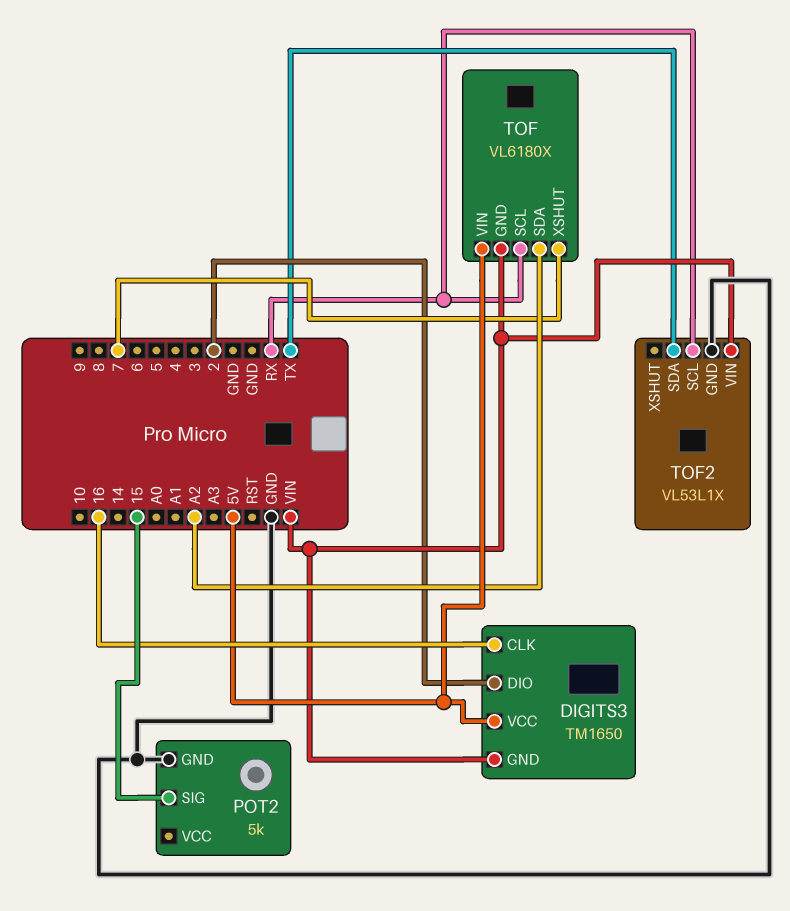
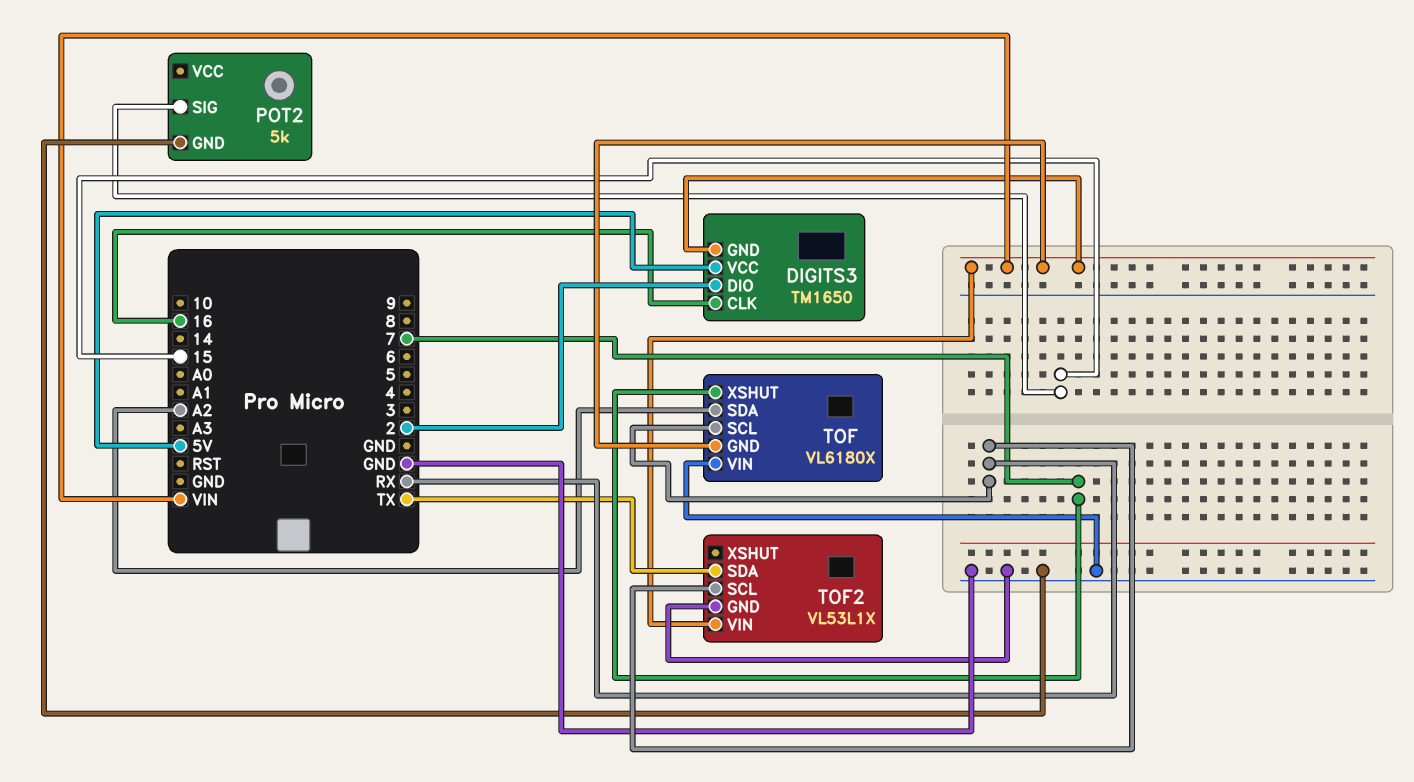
TOF pin VIN: 5V -> GND

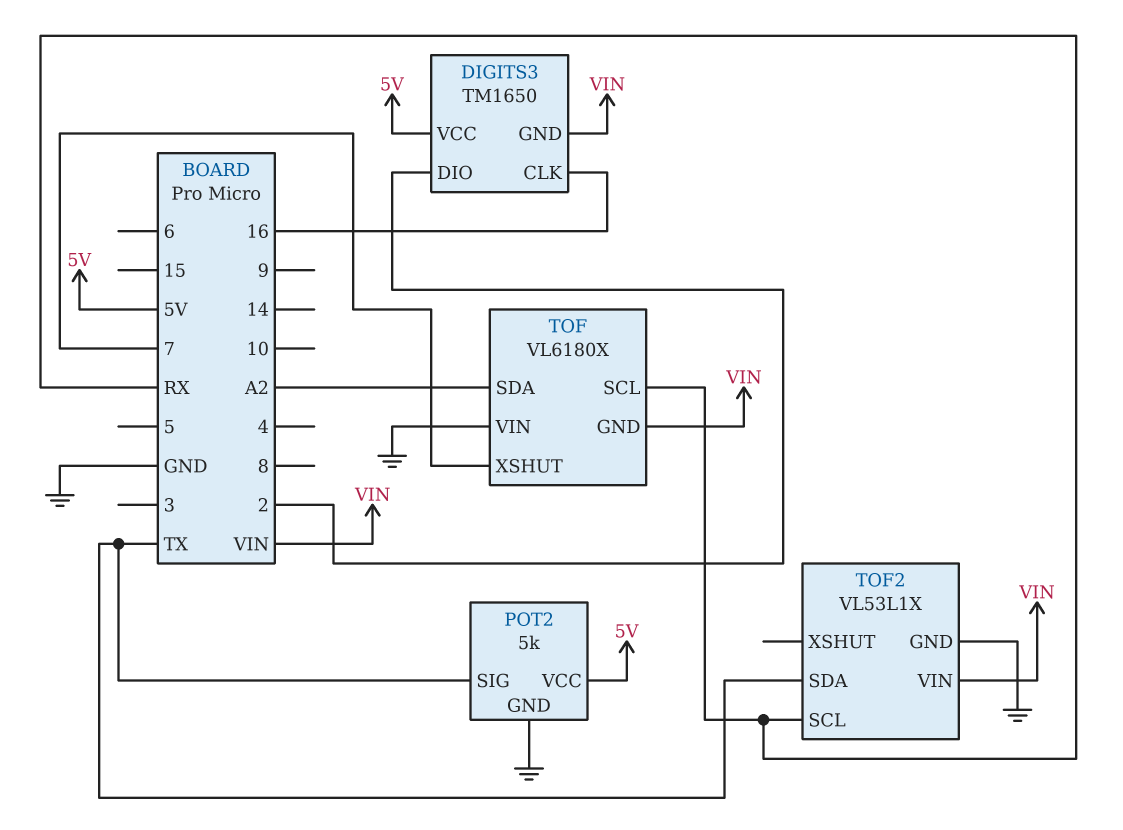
POT2 pin SIG: 15 -> TX
POT2 pin VCC: none -> 5V

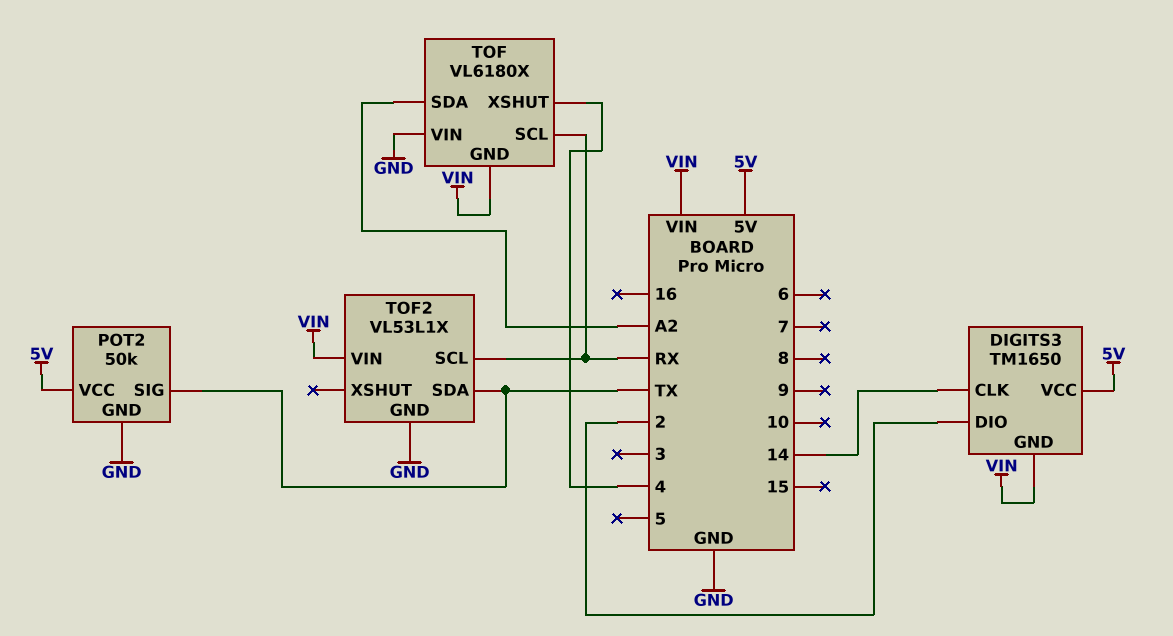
DIGITS3 pin CLK: 16 -> 14
POT2: 5k -> 50k
TOF pin XSHUT: 7 -> 4

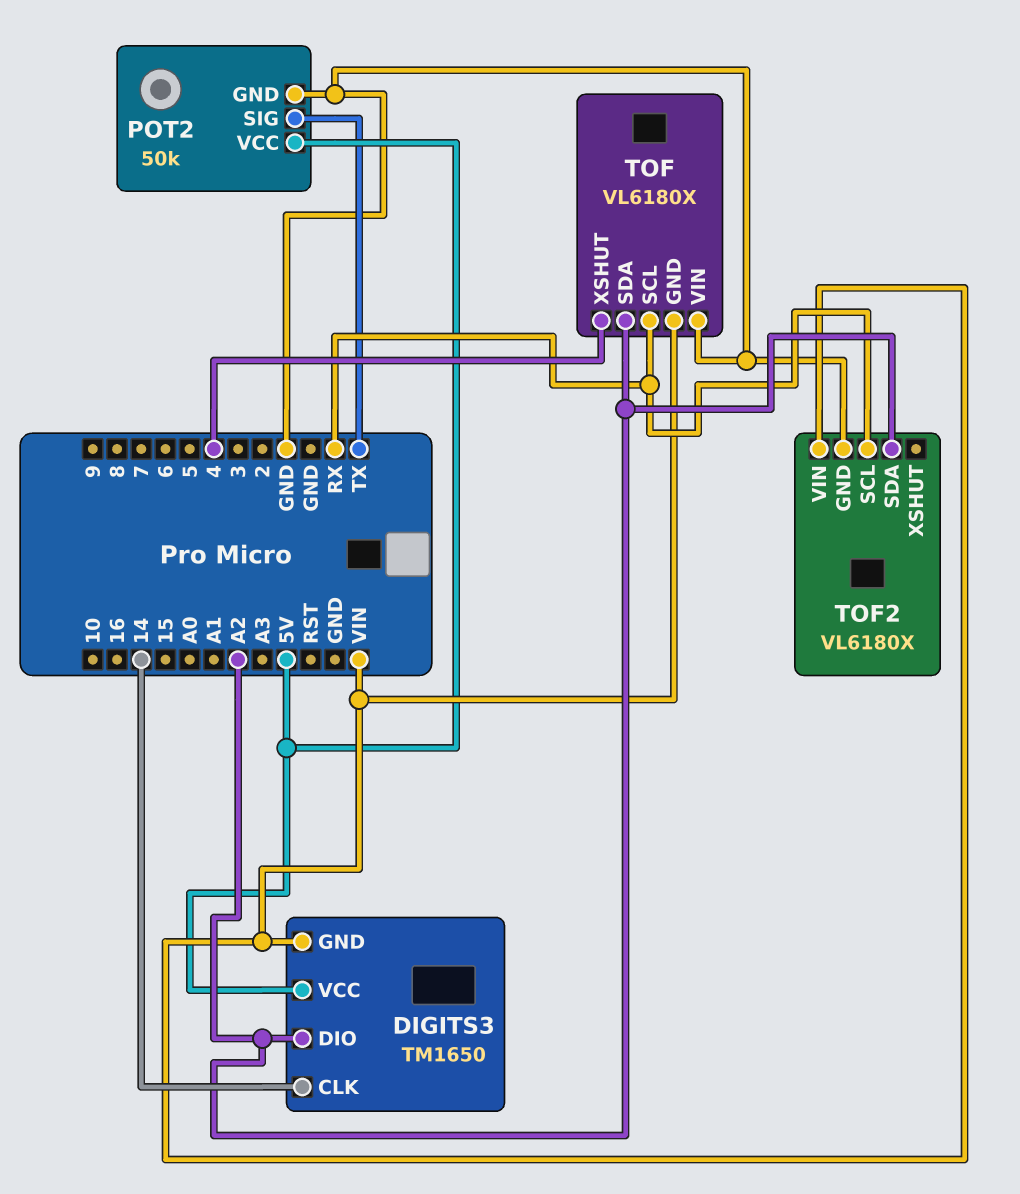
DIGITS3 pin DIO: 2 -> A2
TOF2: VL53L1X -> VL6180X
TOF2 pin SDA: TX -> A2

